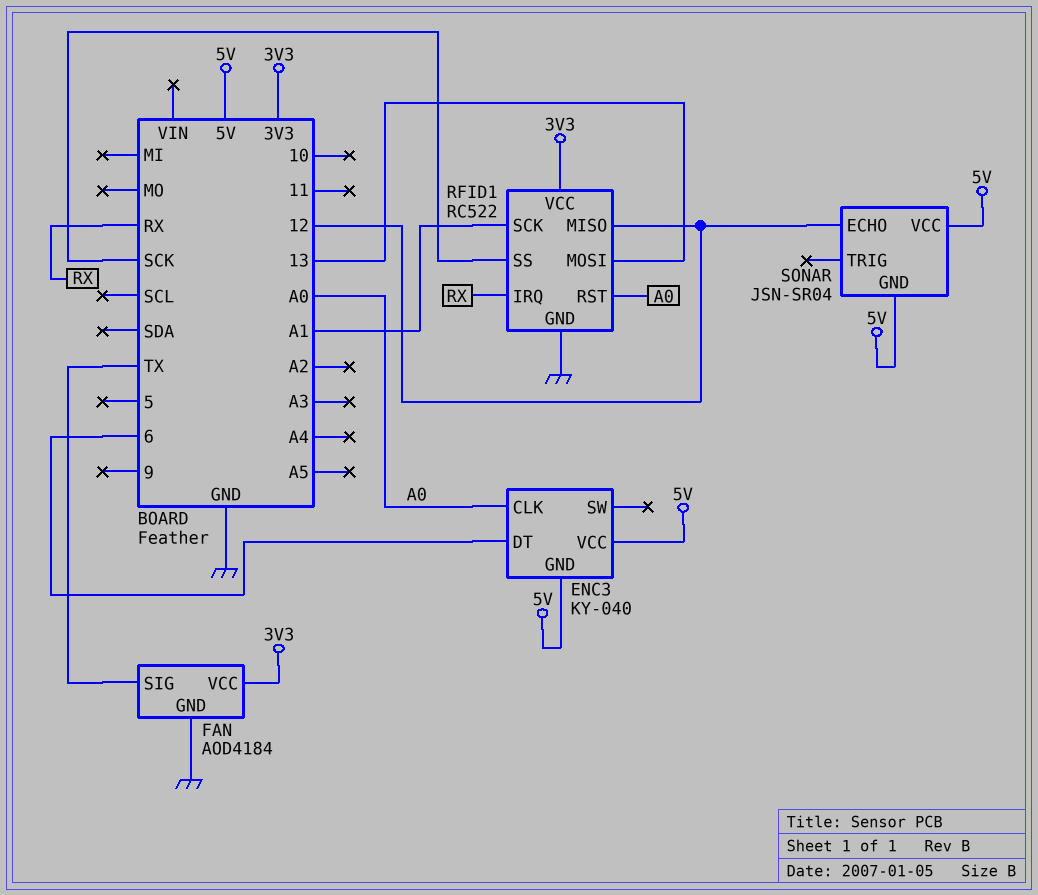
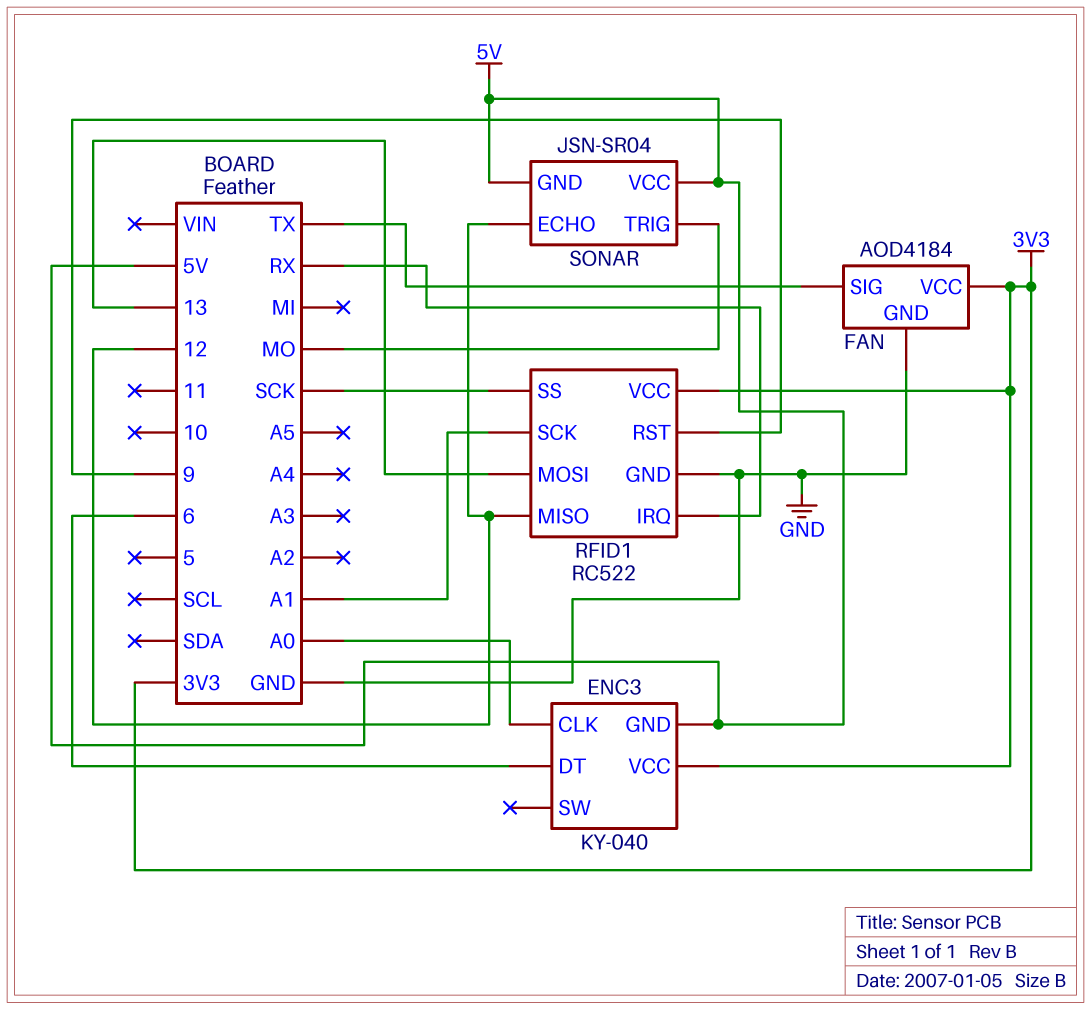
ENC3 pin VCC: 5V -> 3V3
RFID1 pin RST: A0 -> 9
SONAR pin TRIG: none -> MO

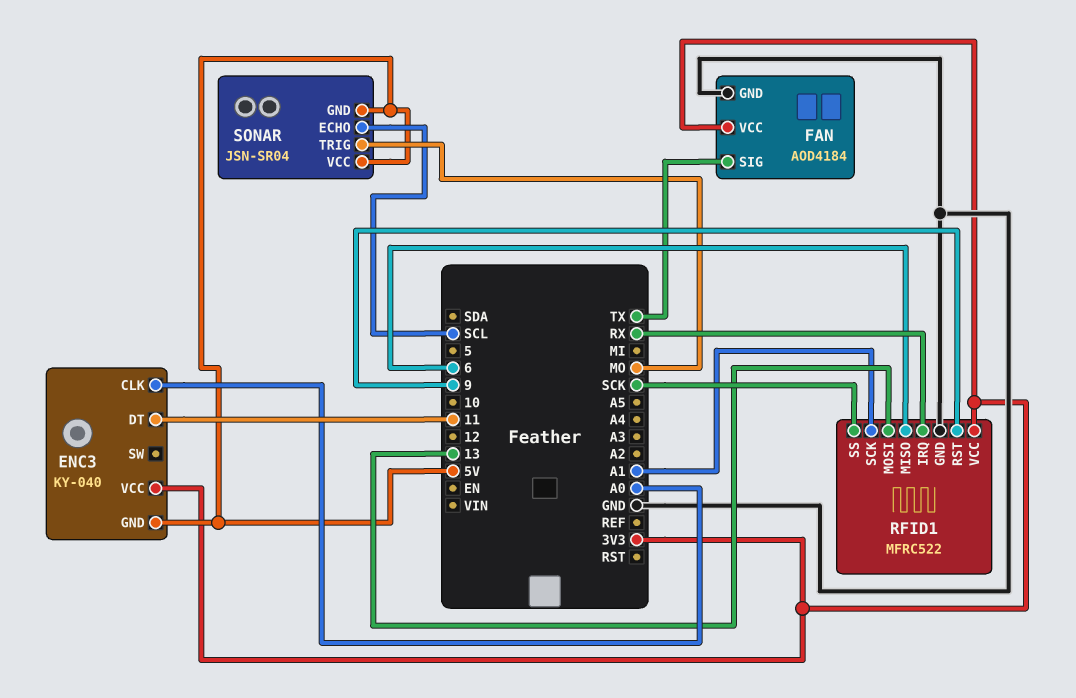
ENC3 pin DT: 6 -> 11
RFID1: RC522 -> MFRC522
RFID1 pin MISO: 12 -> 6
SONAR pin ECHO: 12 -> SCL

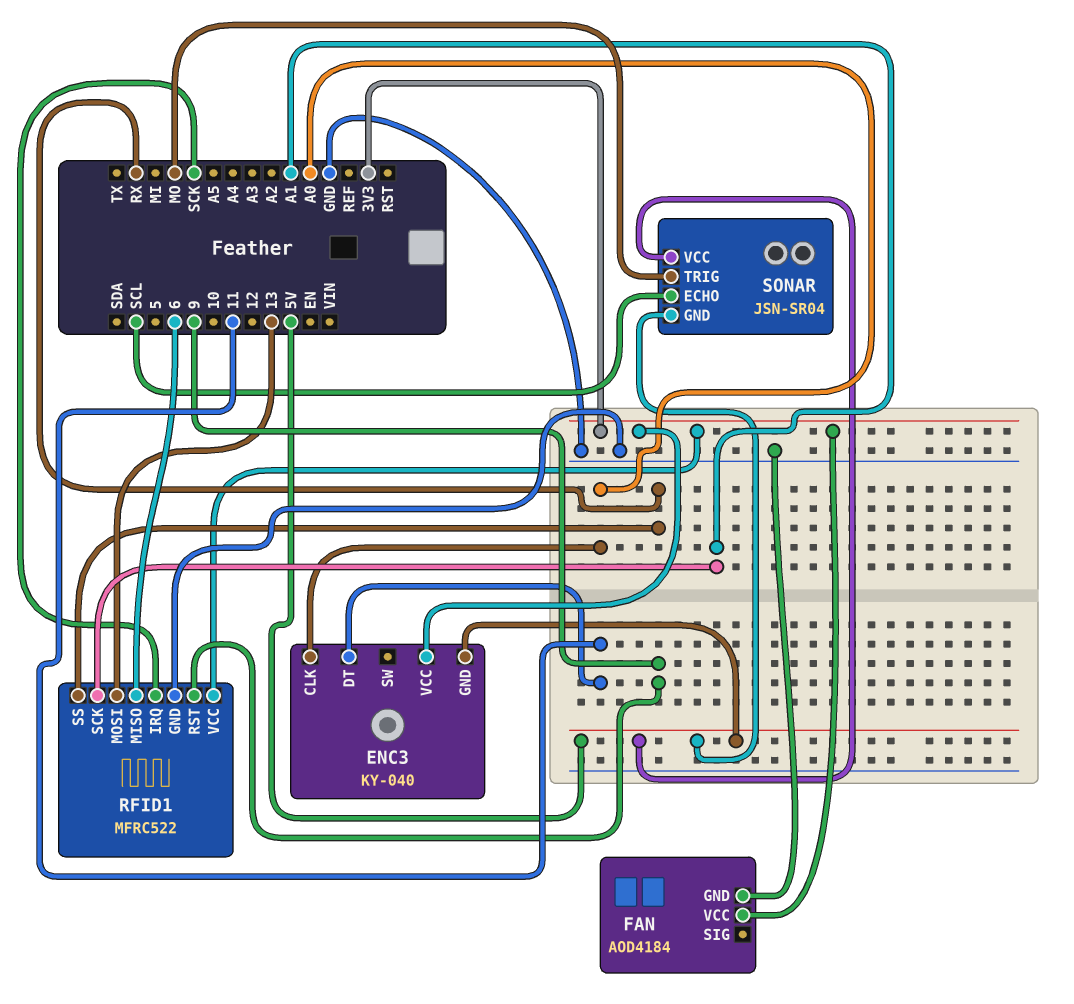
FAN pin SIG: TX -> none
RFID1 pin IRQ: RX -> SCK
RFID1 pin SS: SCK -> RX

